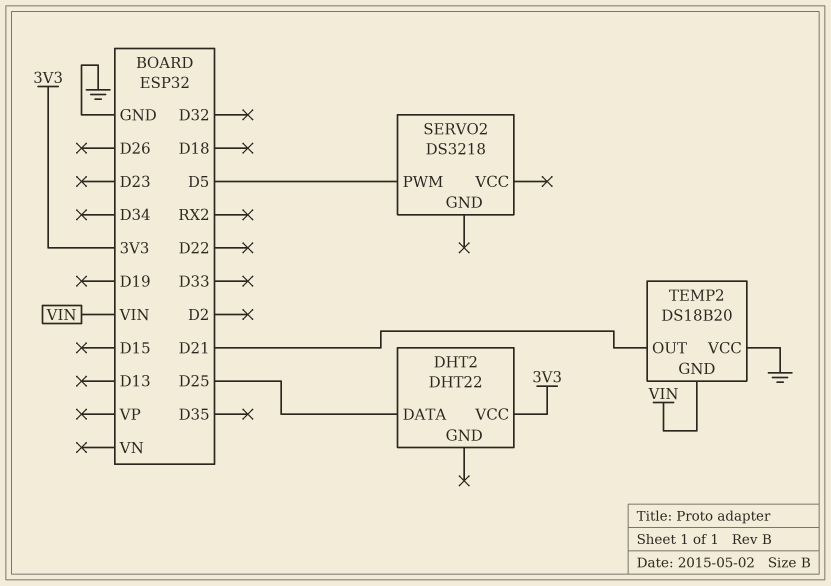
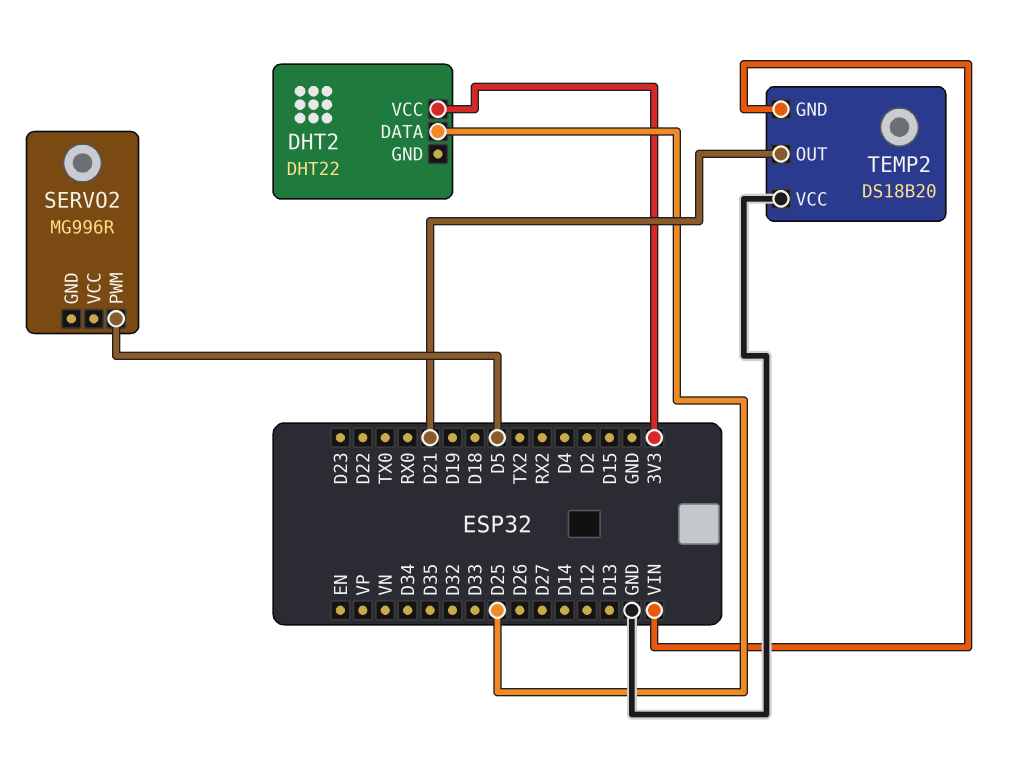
SERVO2: DS3218 -> MG996R

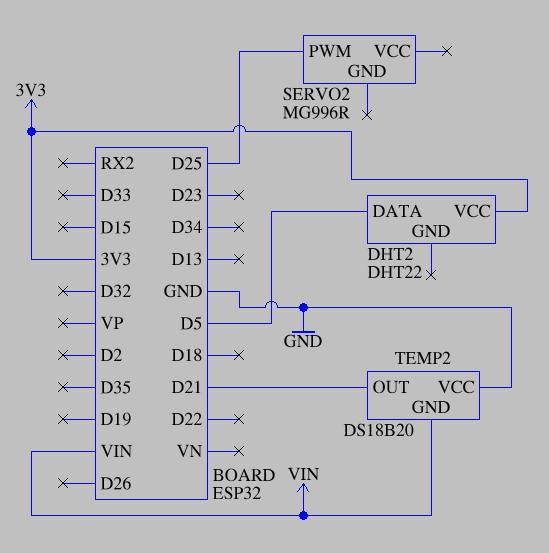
DHT2 pin DATA: D25 -> D5
SERVO2 pin PWM: D5 -> D25

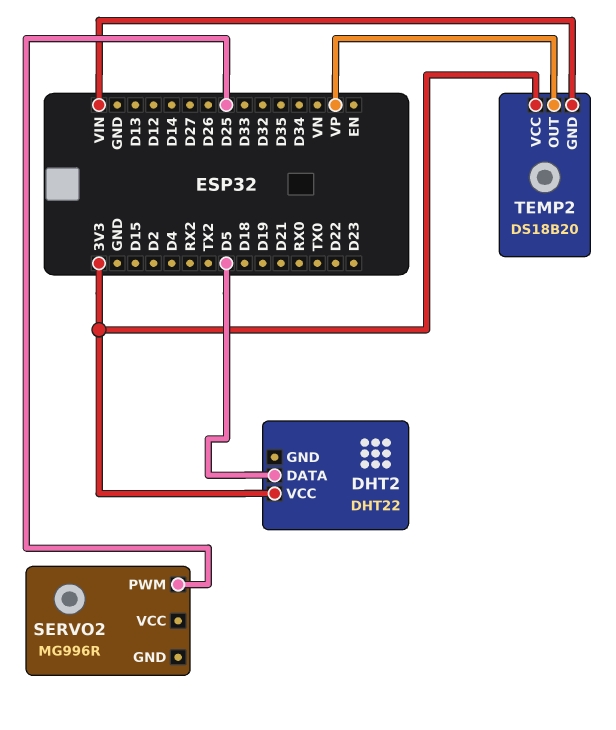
TEMP2 pin OUT: D21 -> VP
TEMP2 pin VCC: GND -> 3V3

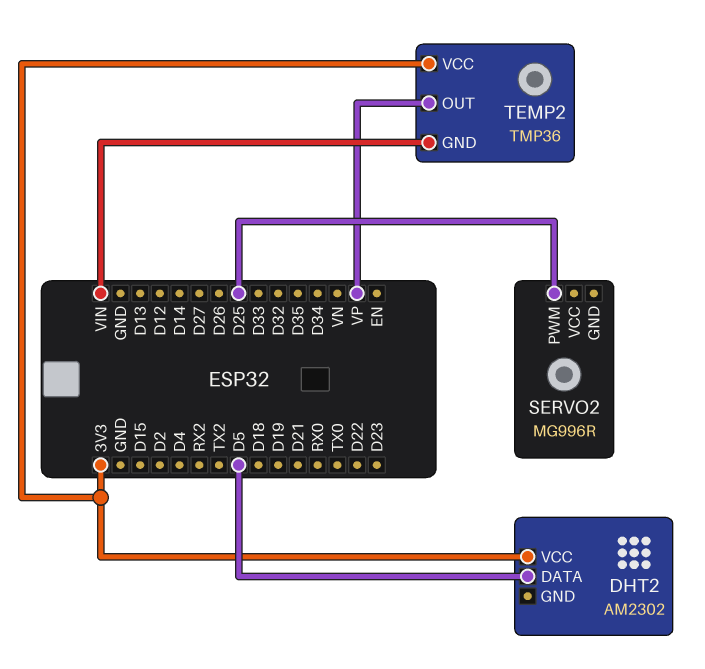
DHT2: DHT22 -> AM2302
TEMP2: DS18B20 -> TMP36

